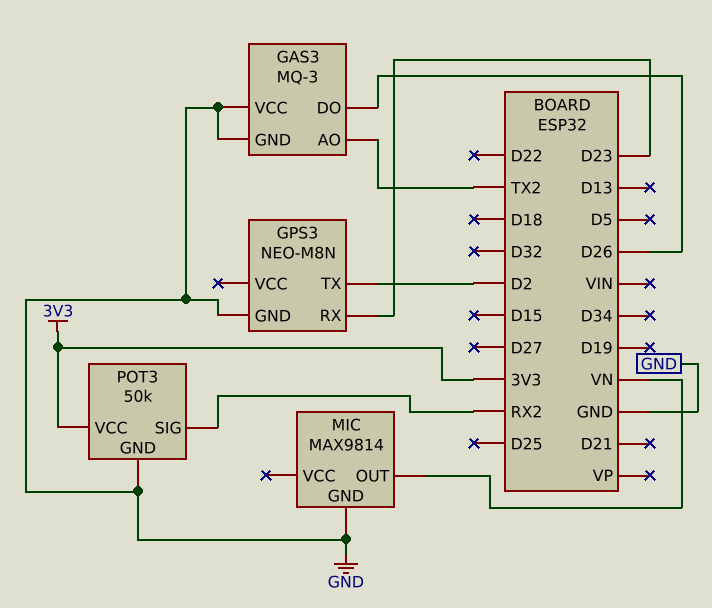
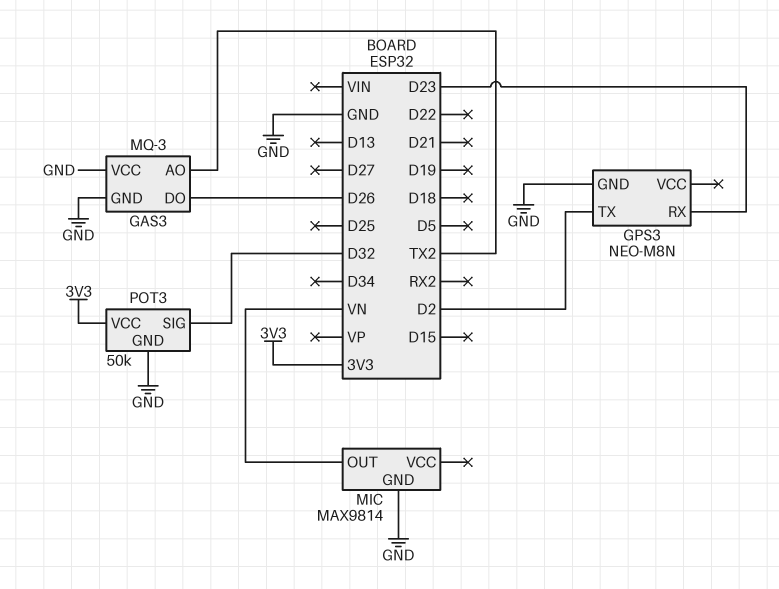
POT3 pin SIG: RX2 -> D32

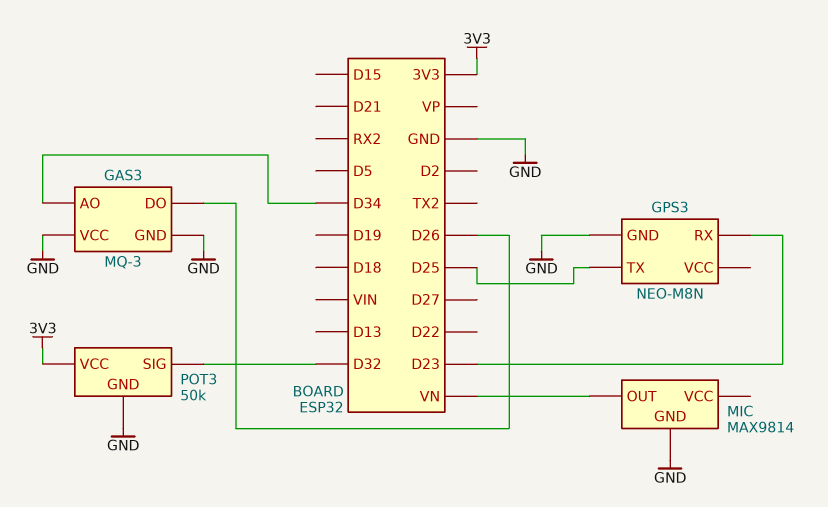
GAS3 pin AO: TX2 -> D34
GPS3 pin TX: D2 -> D25

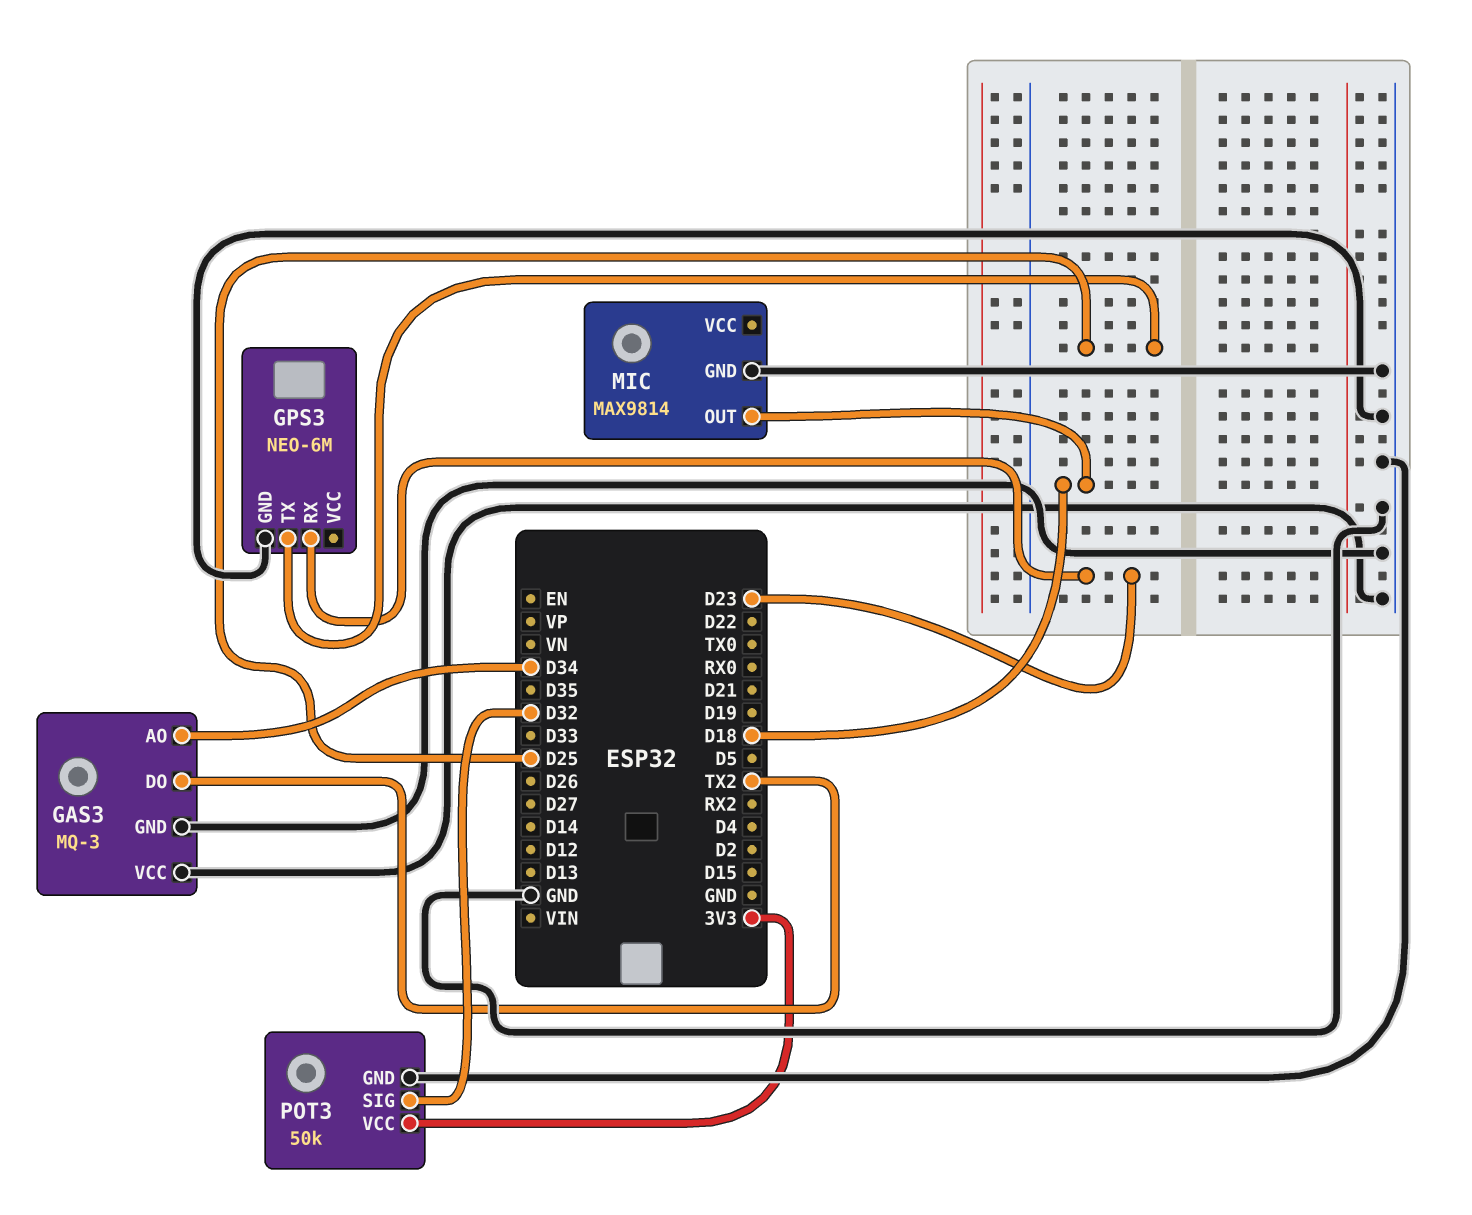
GAS3 pin DO: D26 -> TX2
GPS3: NEO-M8N -> NEO-6M
MIC pin OUT: VN -> D18

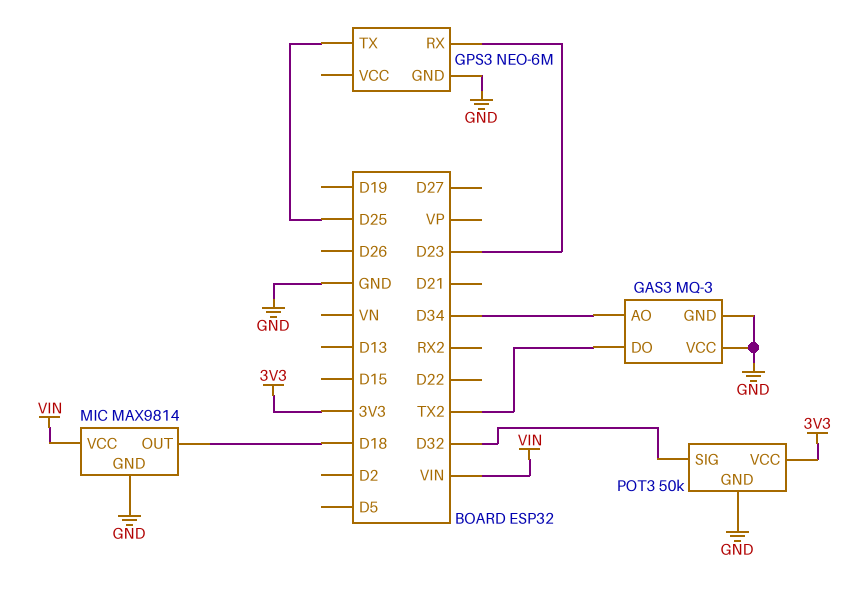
MIC pin VCC: none -> VIN

